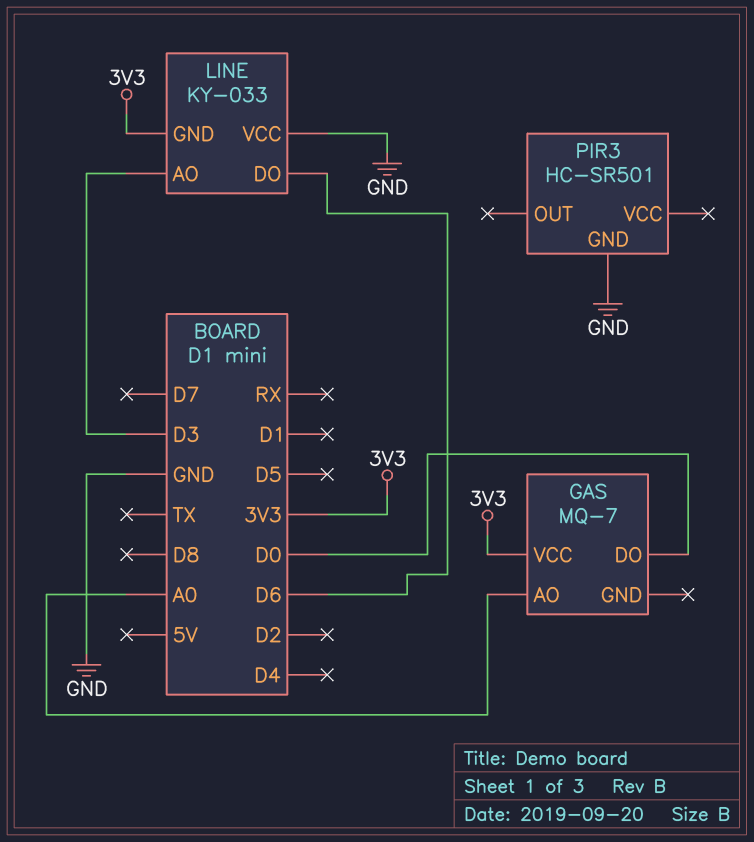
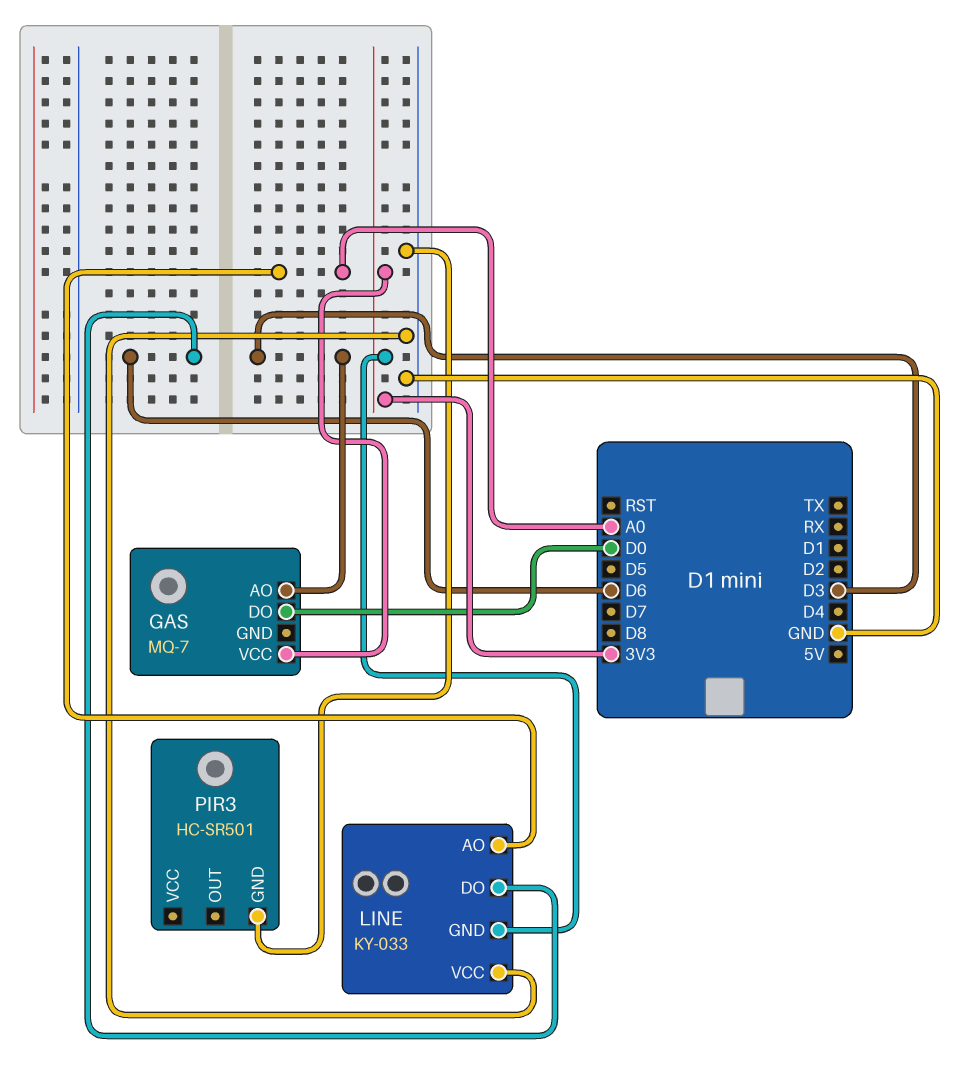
GAS pin AO: A0 -> D3
LINE pin AO: D3 -> A0

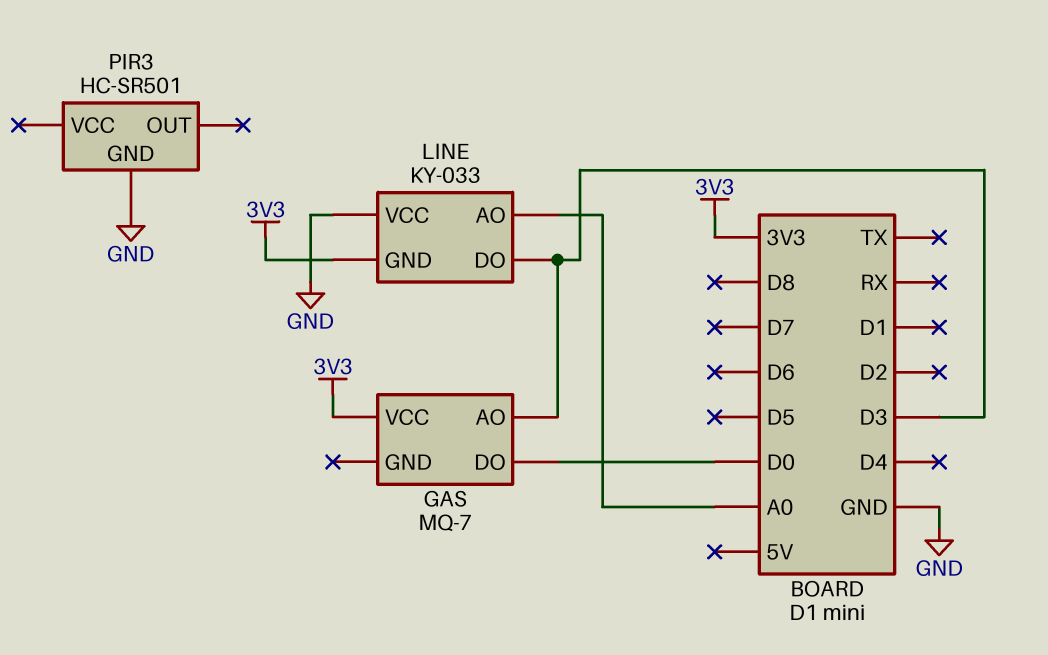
LINE pin DO: D6 -> D3

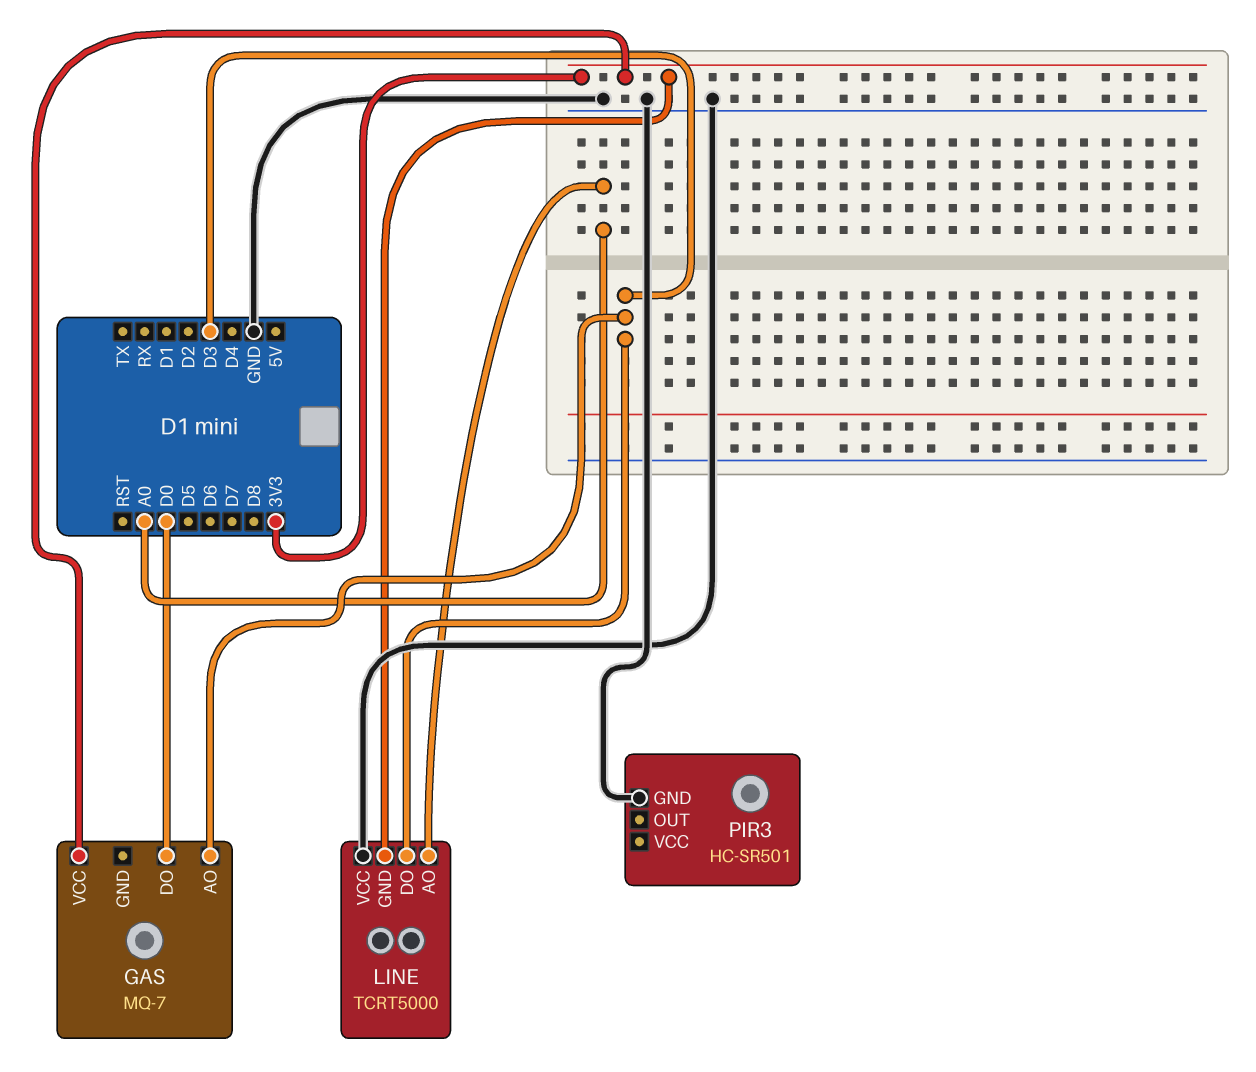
LINE: KY-033 -> TCRT5000

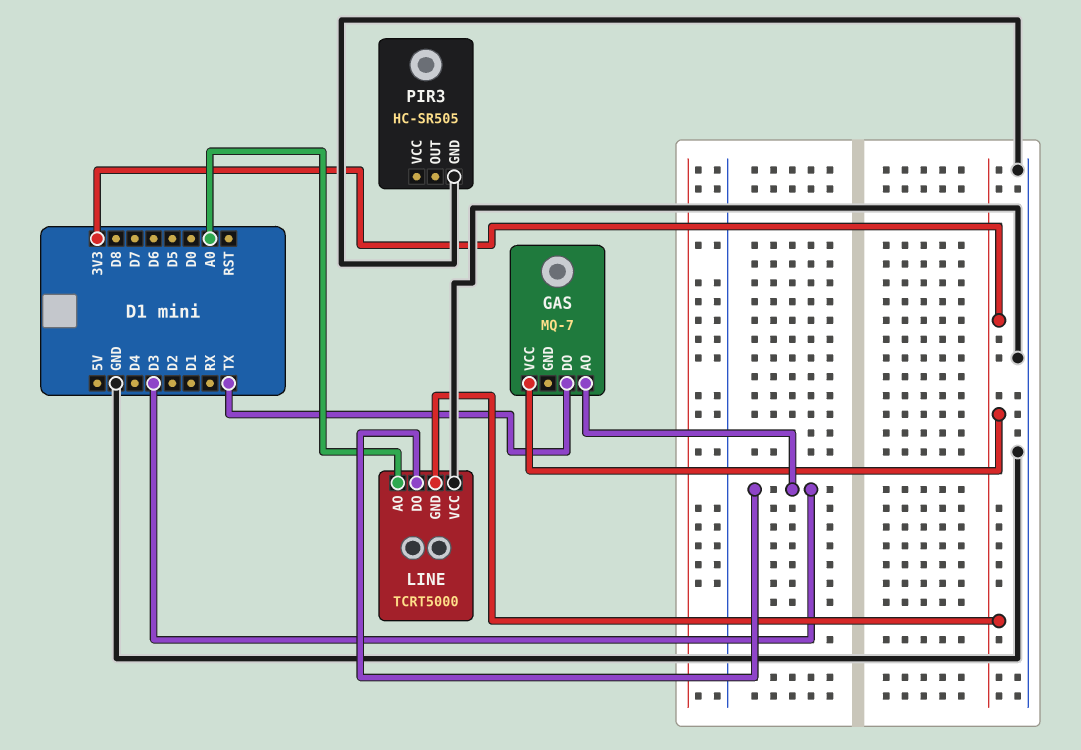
GAS pin DO: D0 -> TX
PIR3: HC-SR501 -> HC-SR505

